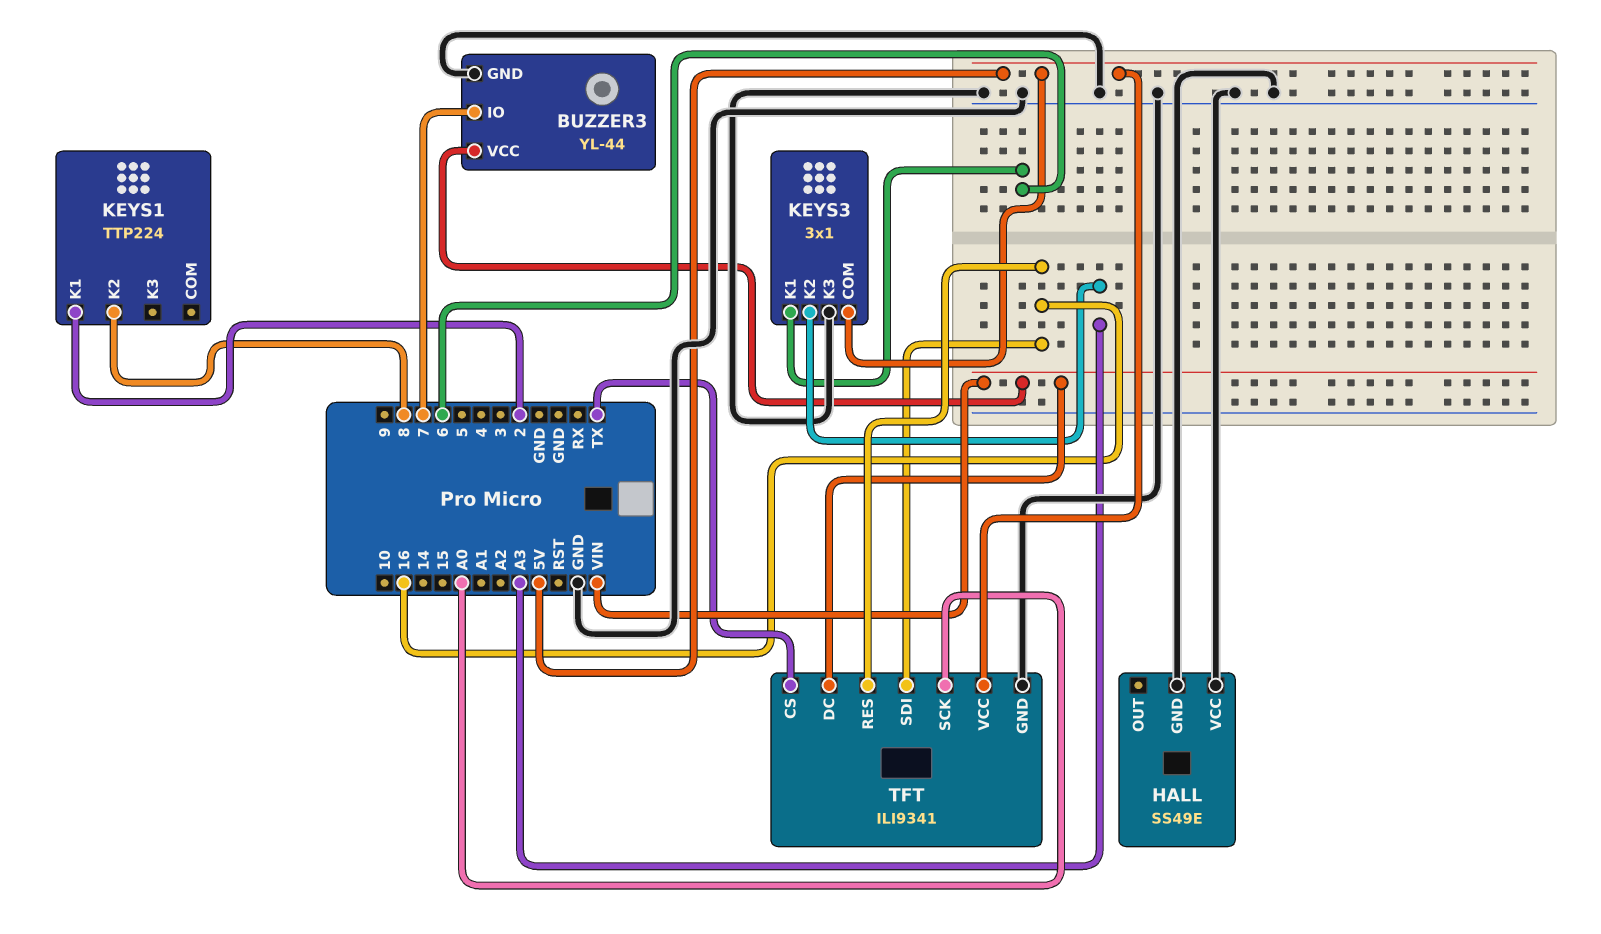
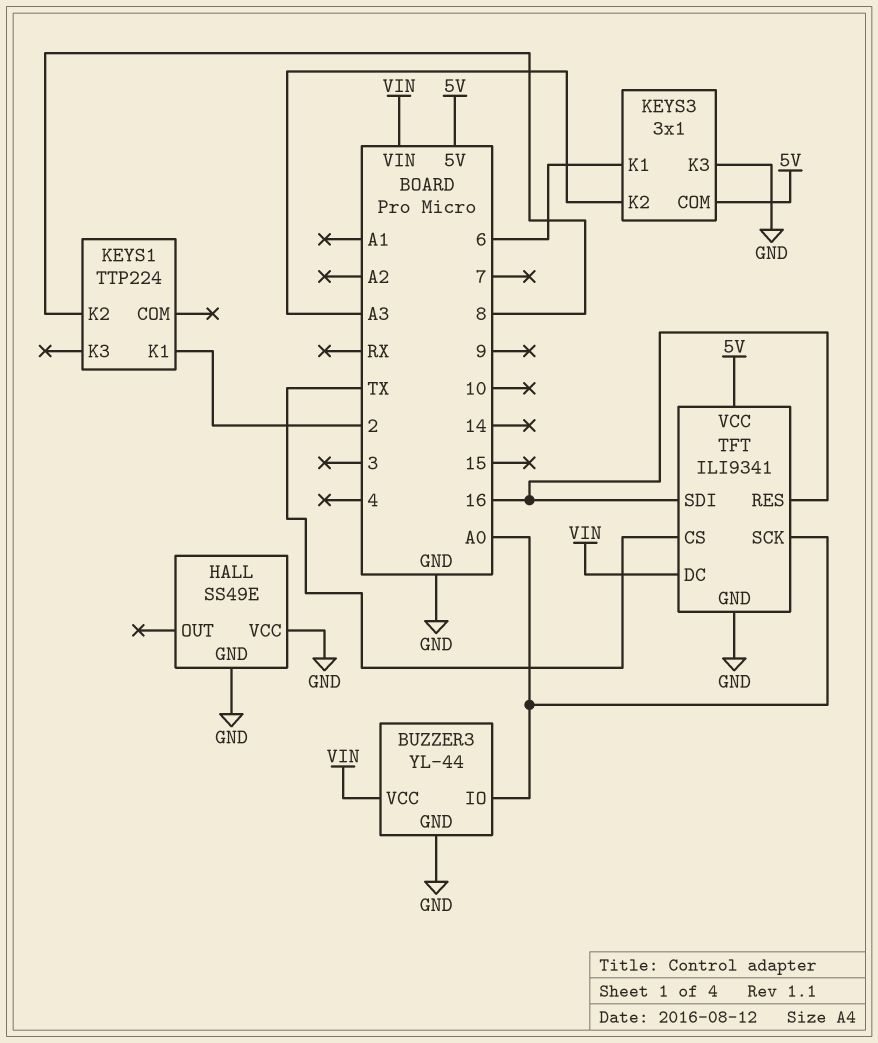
BUZZER3 pin IO: 7 -> A0

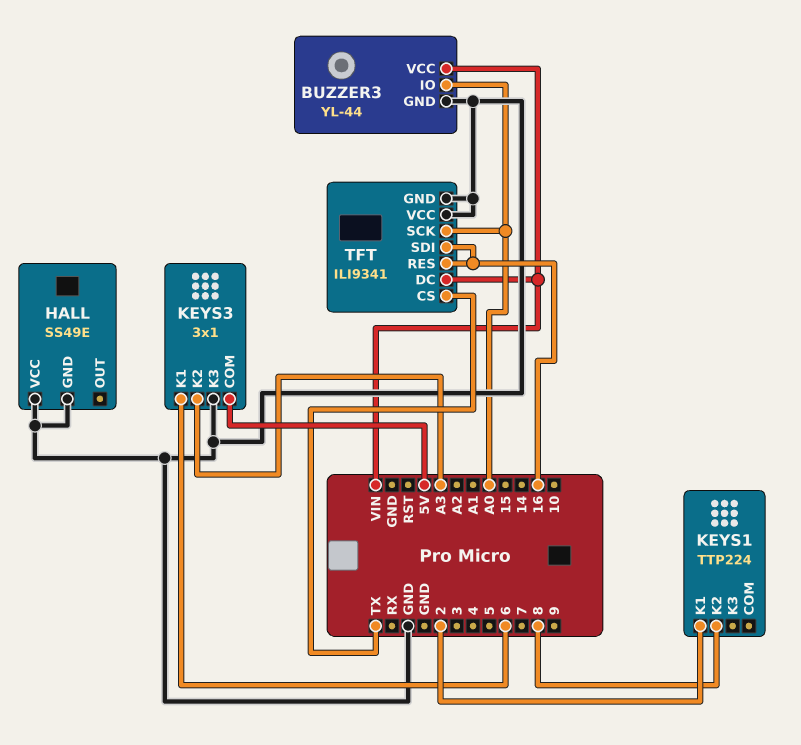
TFT pin VCC: 5V -> GND

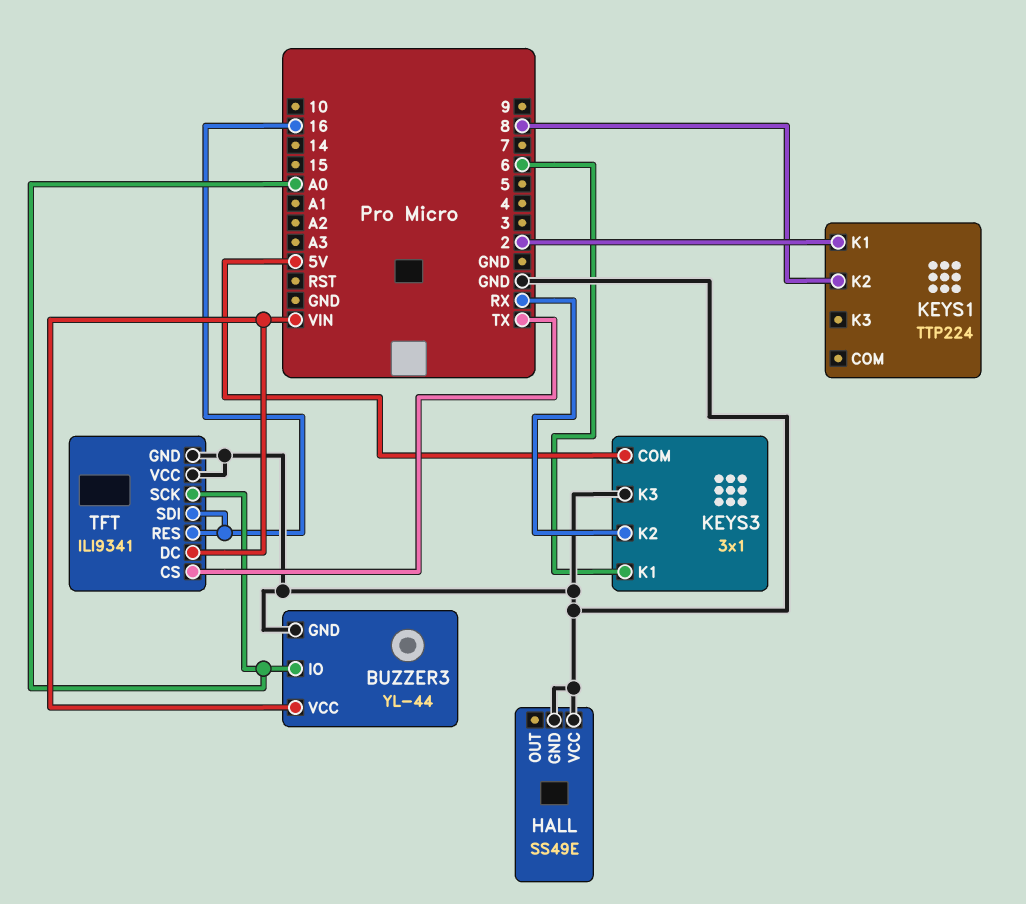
KEYS3 pin K2: A3 -> RX

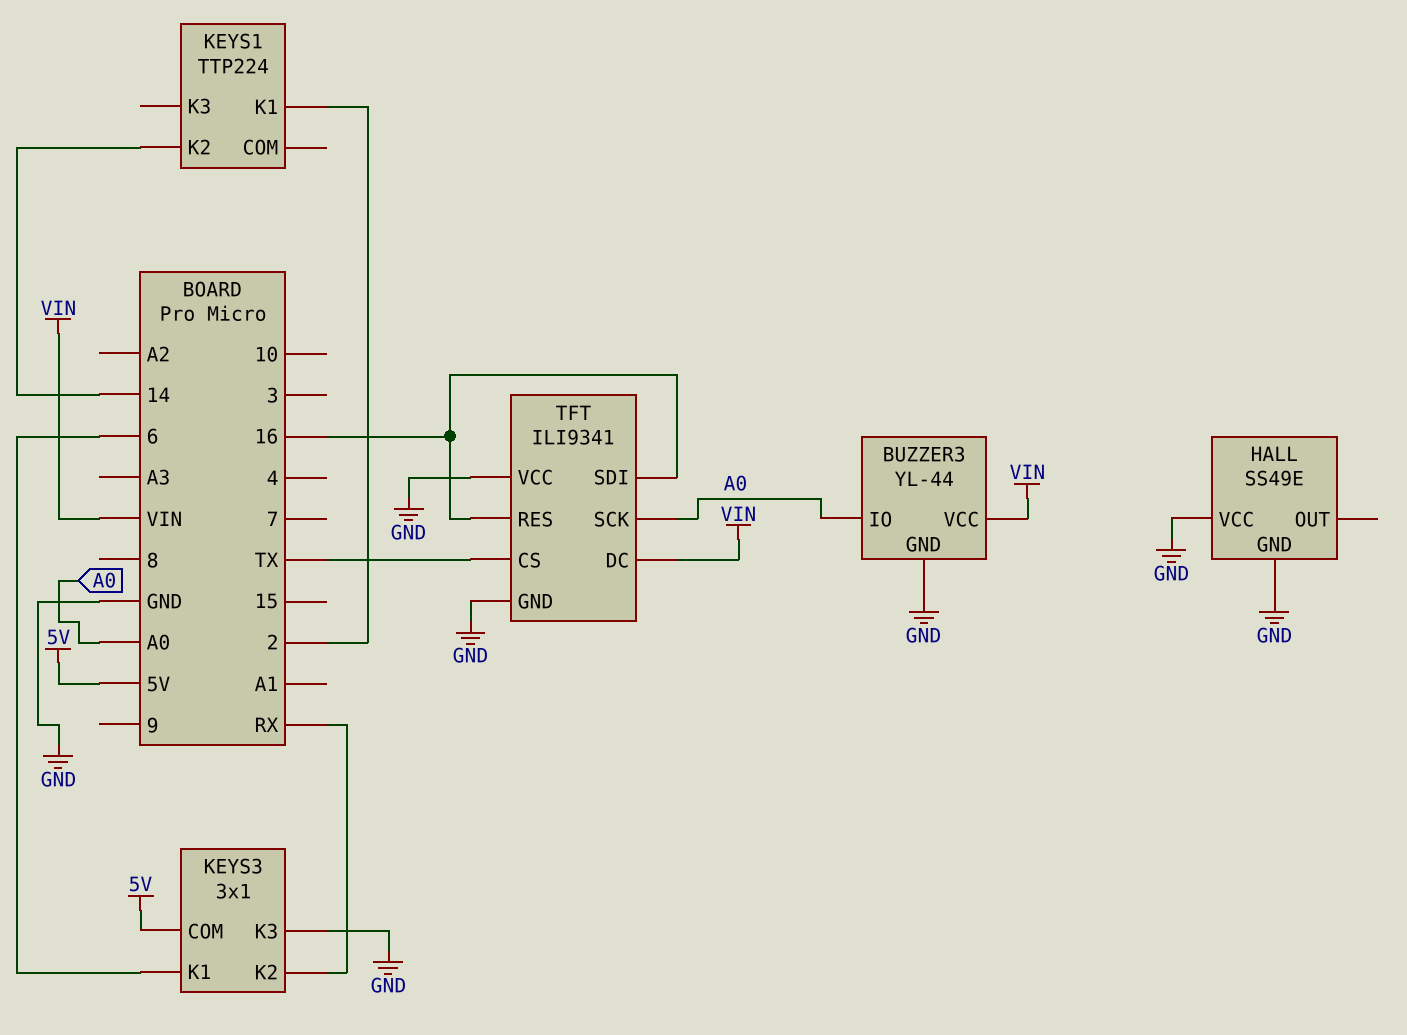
KEYS1 pin K2: 8 -> 14

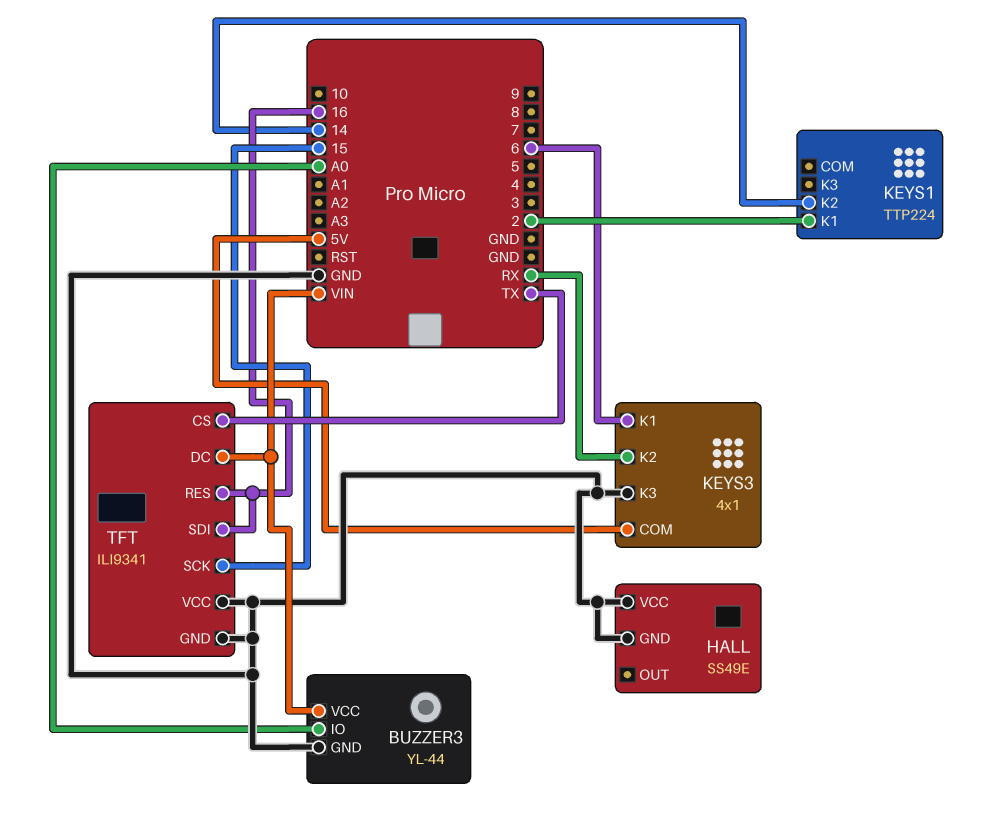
KEYS3: 3x1 -> 4x1
TFT pin SCK: A0 -> 15

